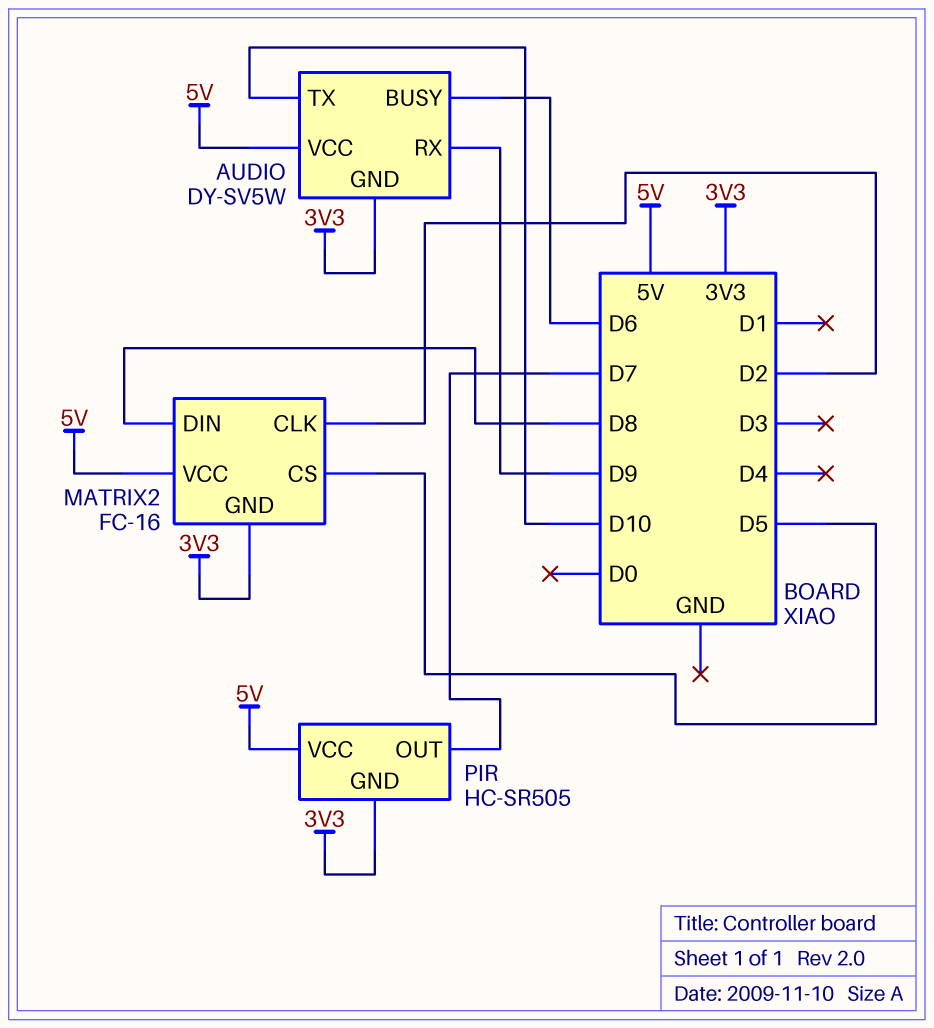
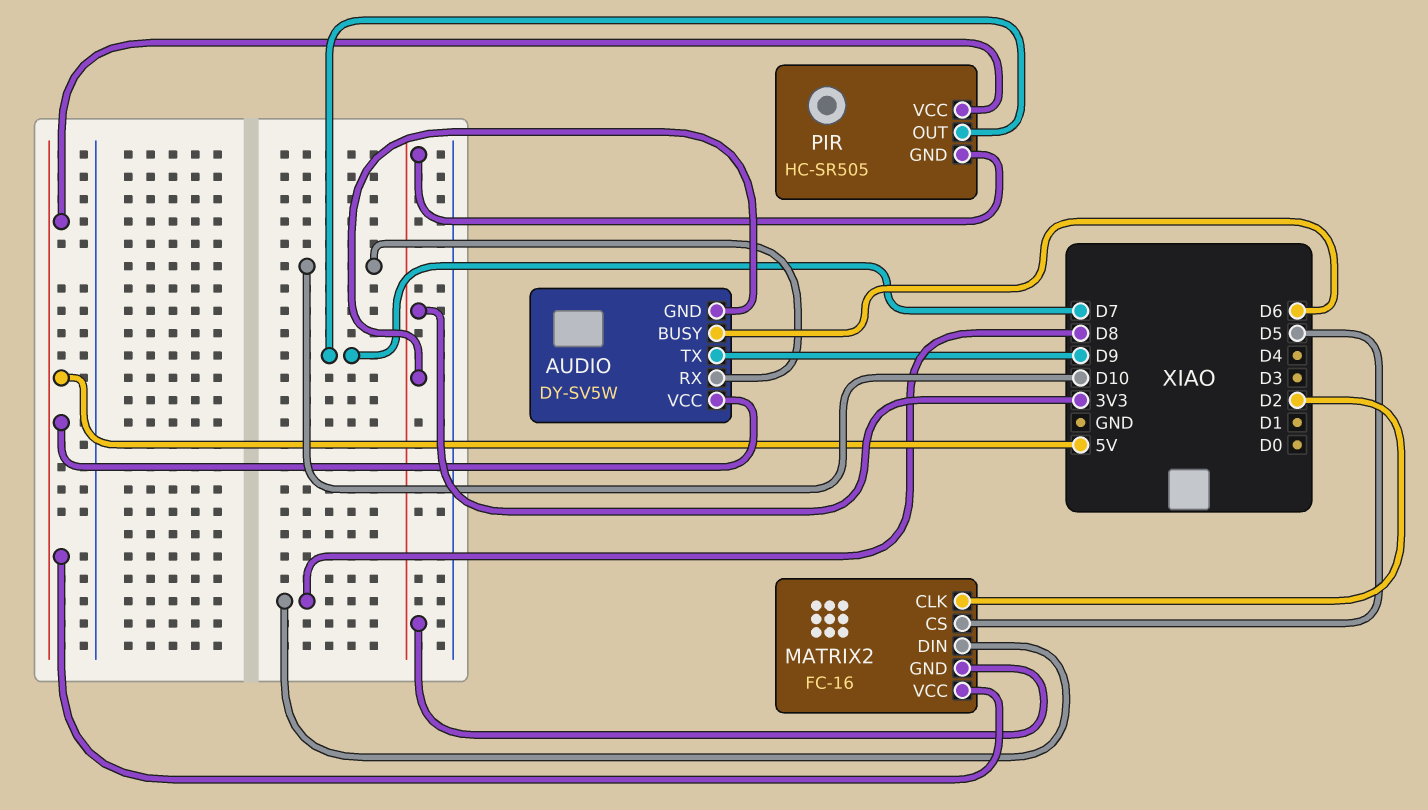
AUDIO pin RX: D9 -> D10
AUDIO pin TX: D10 -> D9

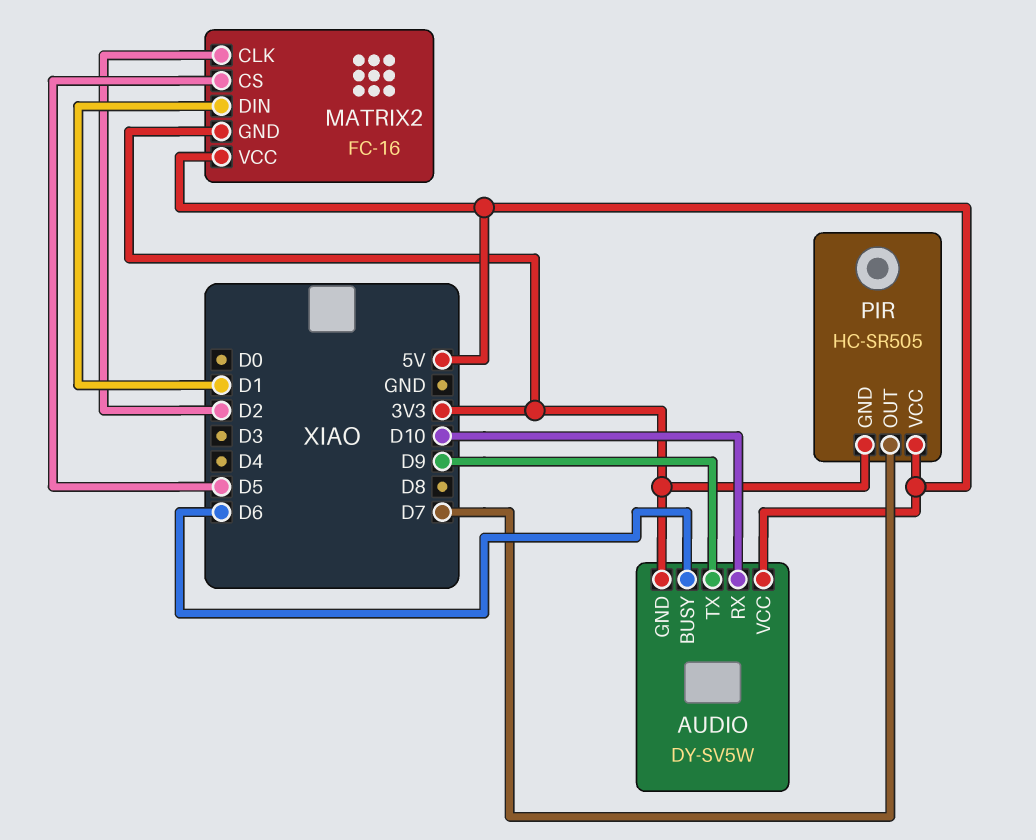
MATRIX2 pin DIN: D8 -> D1

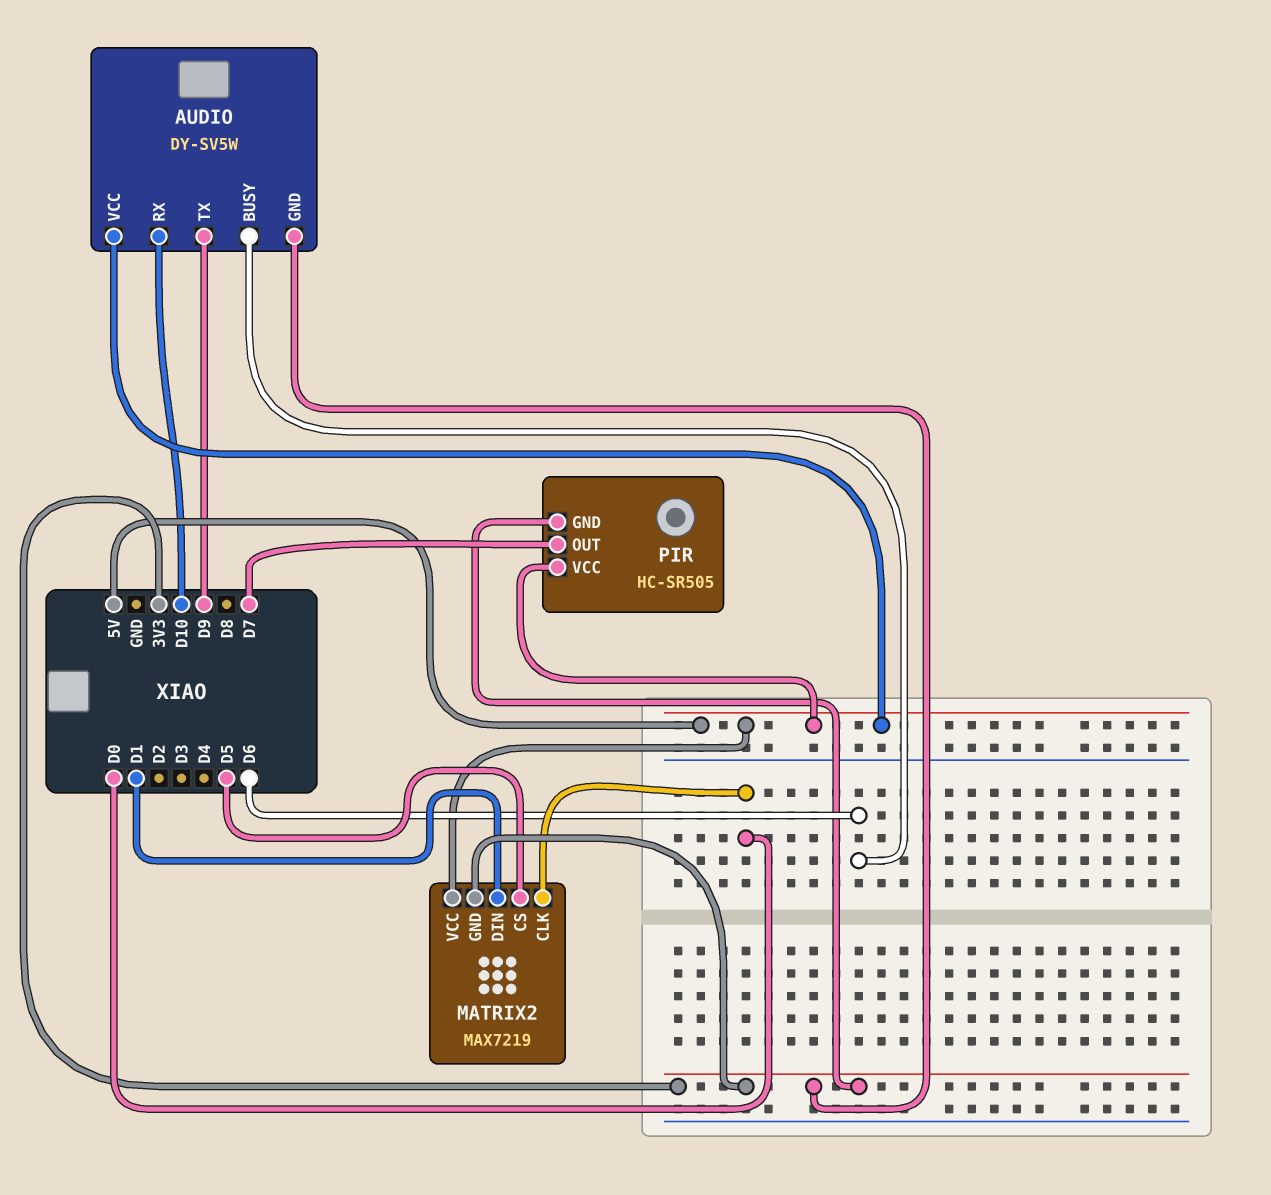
MATRIX2: FC-16 -> MAX7219
MATRIX2 pin CLK: D2 -> D0

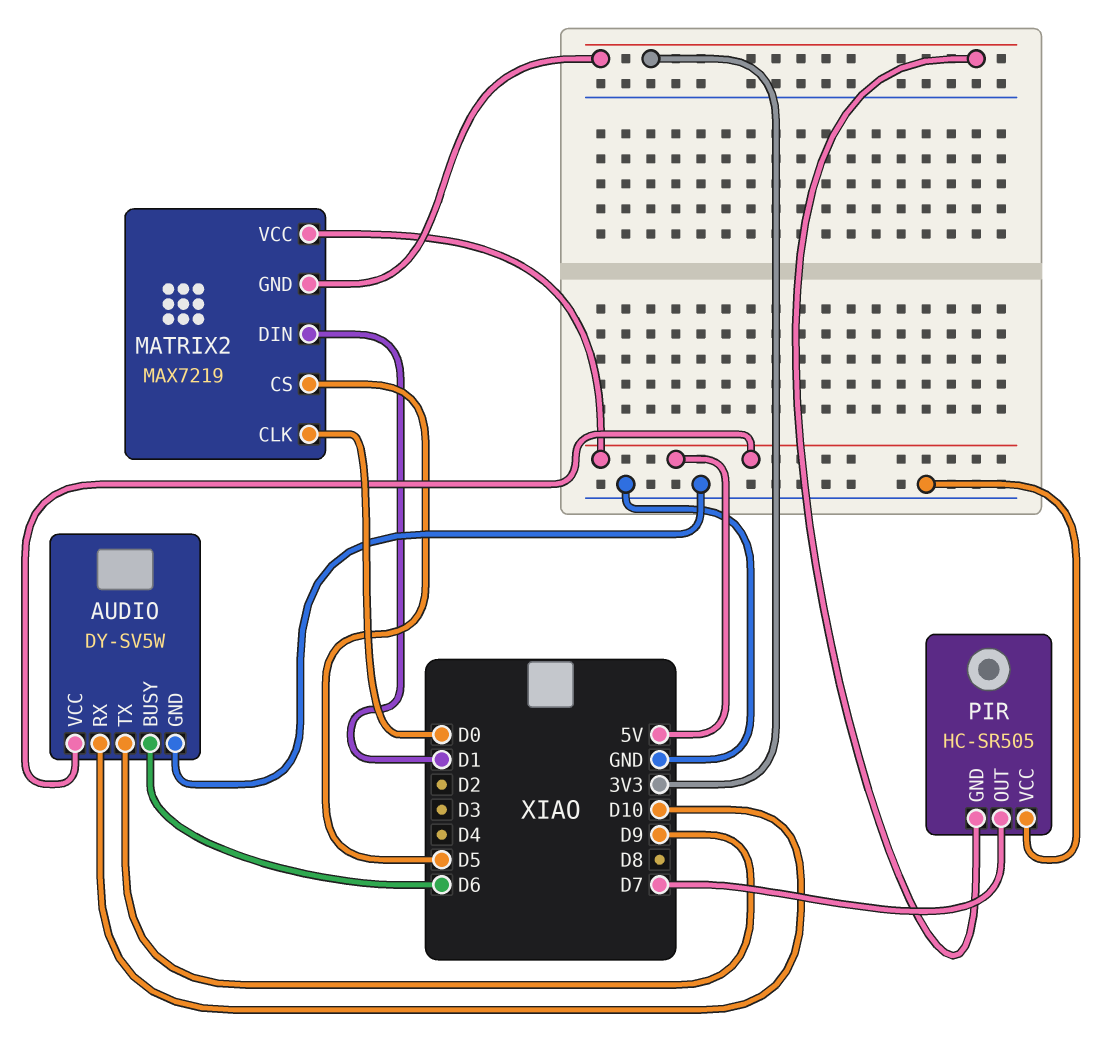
AUDIO pin GND: 3V3 -> GND
PIR pin VCC: 5V -> GND

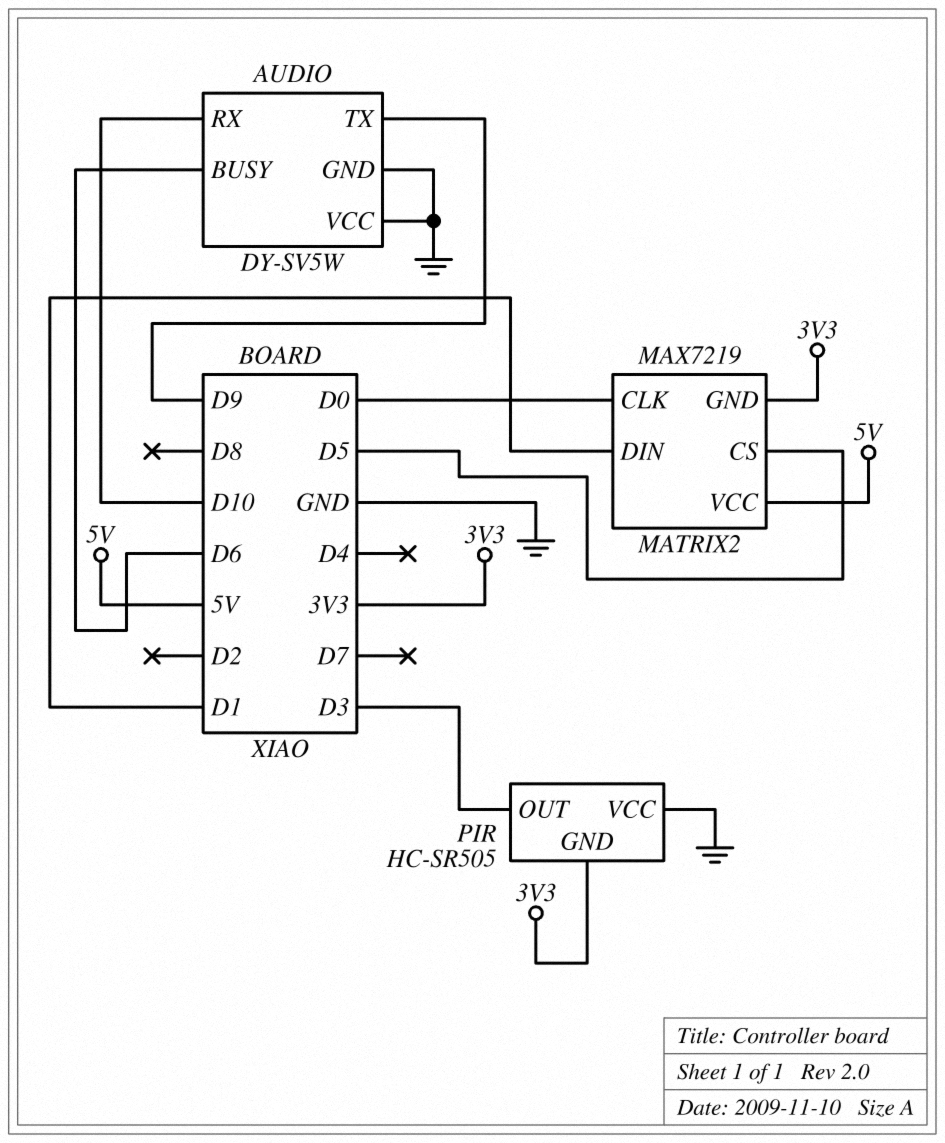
AUDIO pin VCC: 5V -> GND
PIR pin OUT: D7 -> D3

